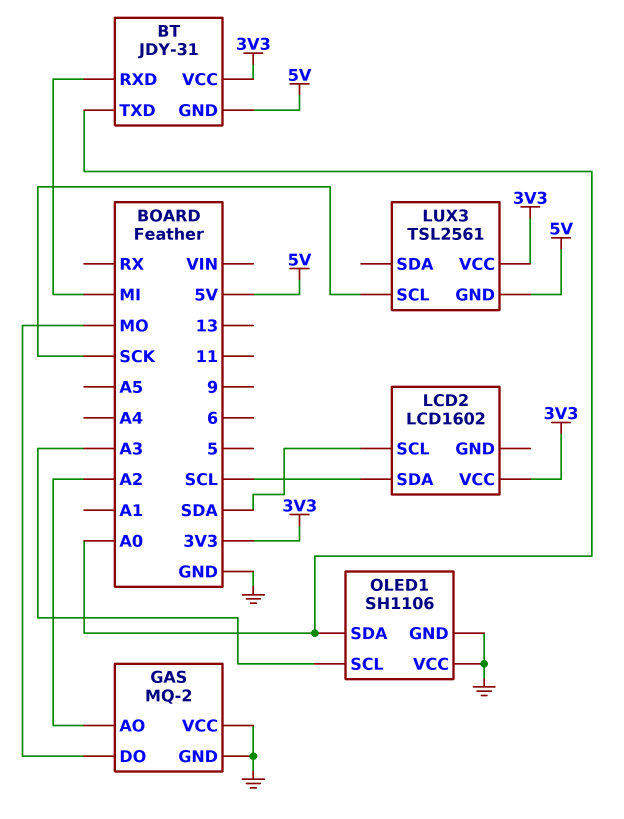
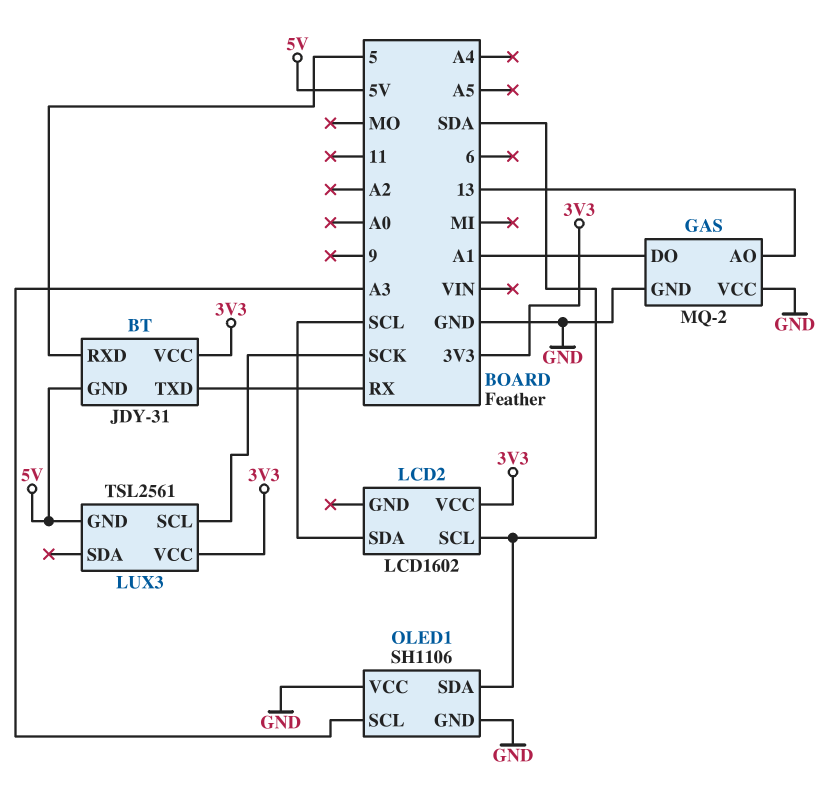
BT pin RXD: MI -> 5
BT pin TXD: A0 -> RX
GAS pin AO: A2 -> 13
GAS pin DO: MO -> A1
OLED1 pin SDA: A0 -> SDA

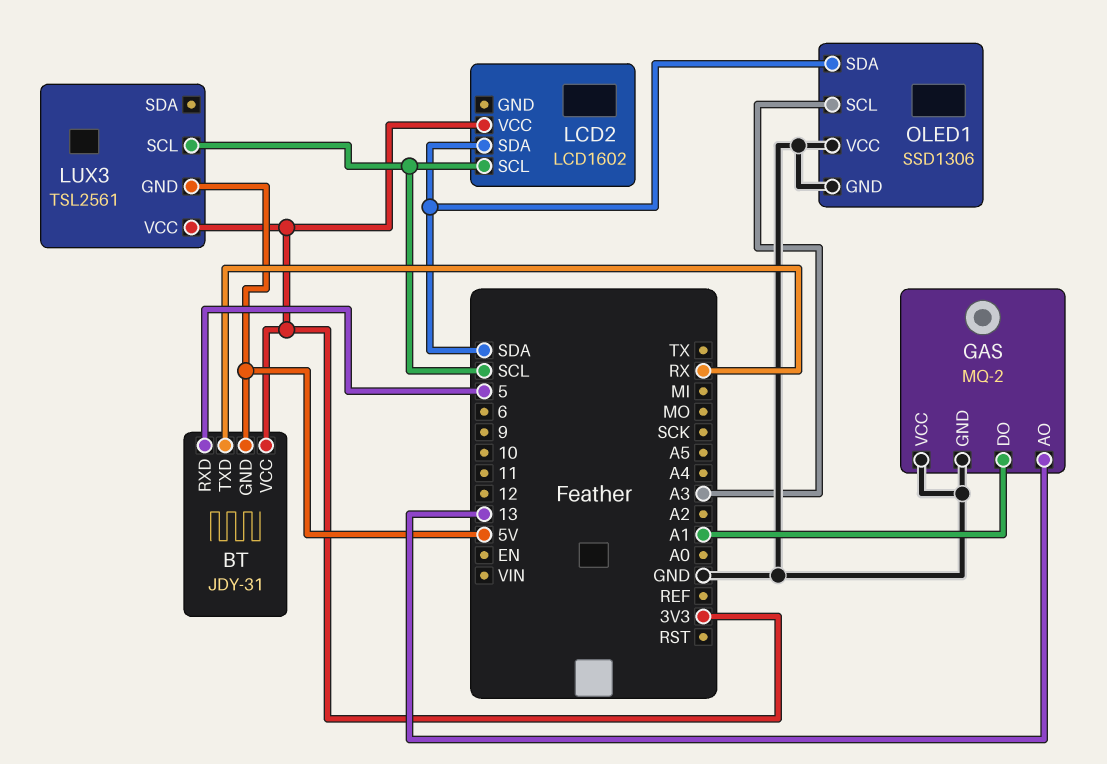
LCD2 pin SCL: SDA -> SCL
LCD2 pin SDA: SCL -> SDA
LUX3 pin SCL: SCK -> SCL
OLED1: SH1106 -> SSD1306

